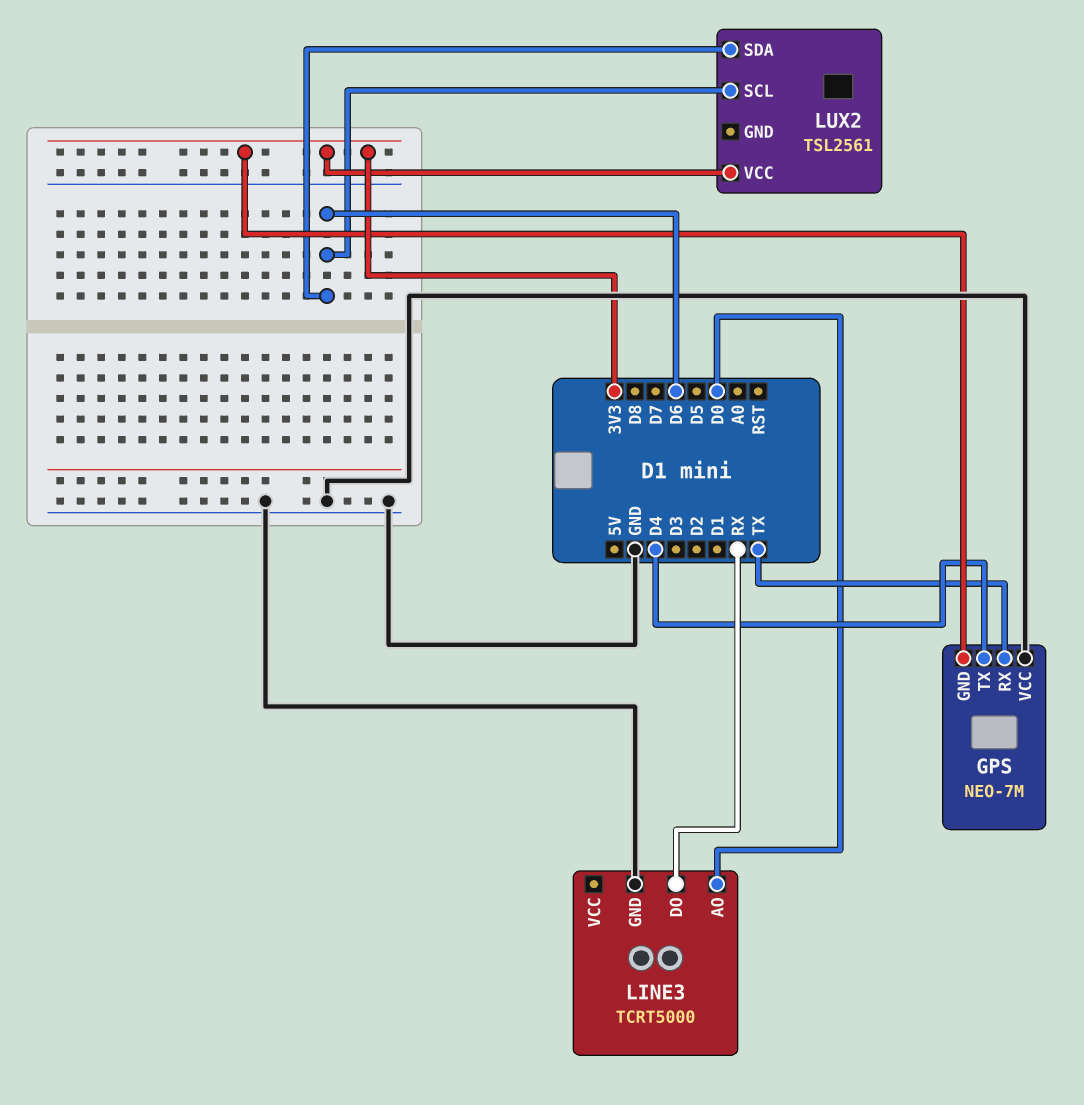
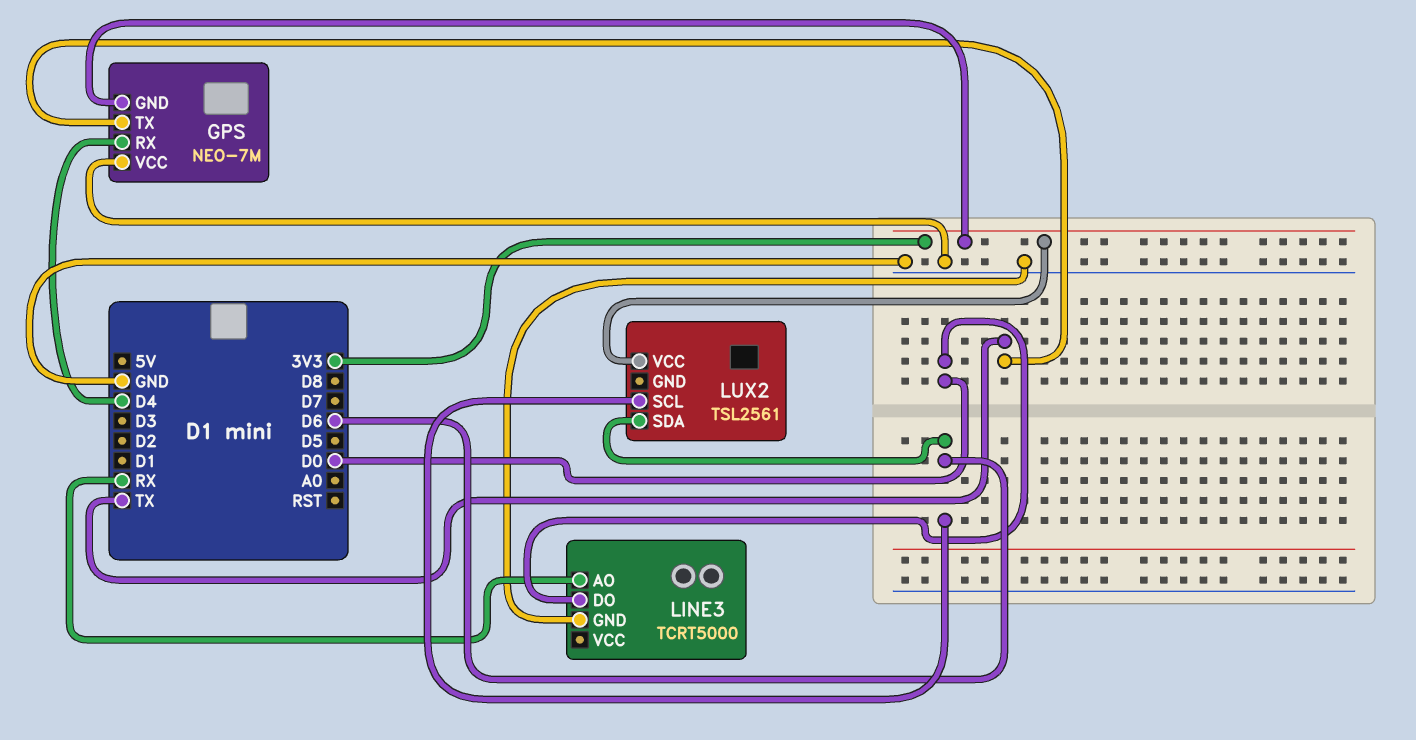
GPS pin RX: TX -> D4
GPS pin TX: D4 -> TX
LINE3 pin AO: D0 -> RX
LINE3 pin DO: RX -> D0

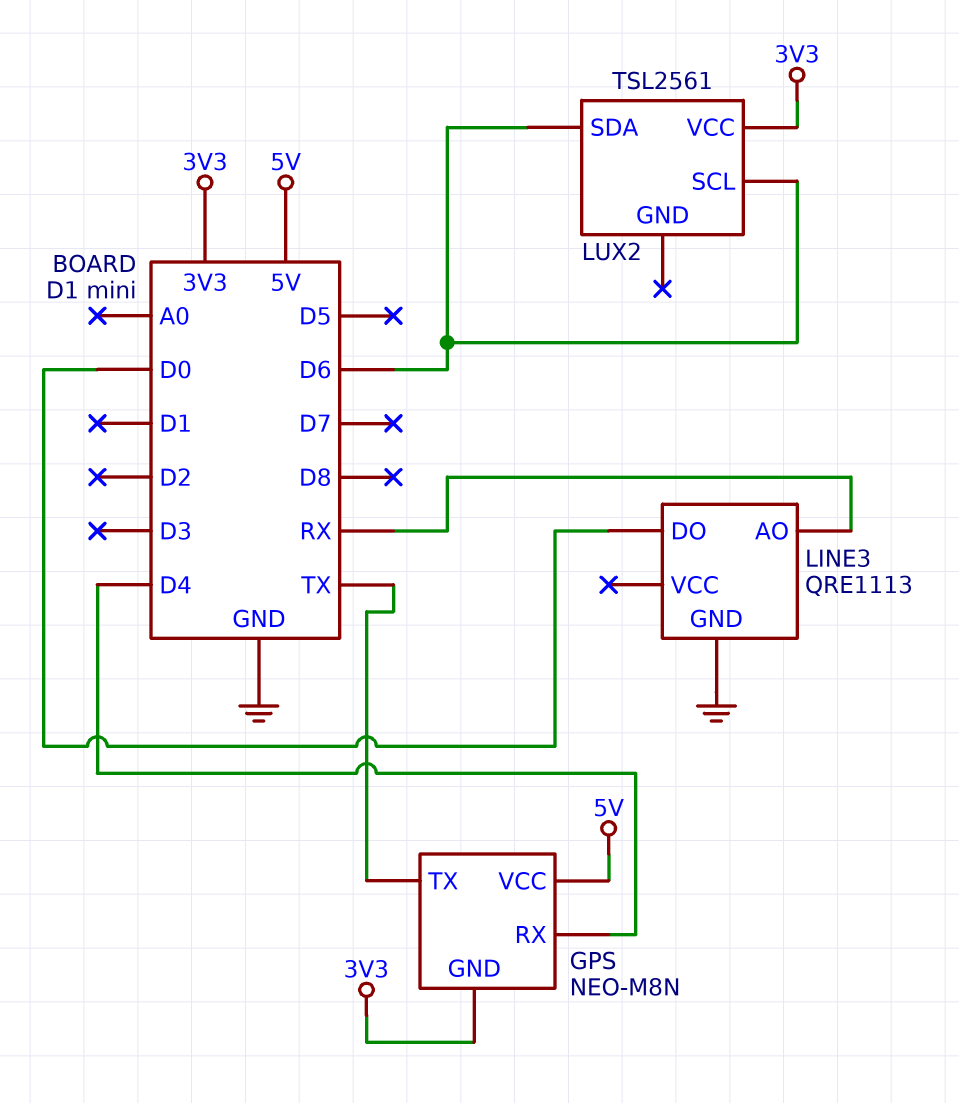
GPS: NEO-7M -> NEO-M8N
GPS pin VCC: GND -> 5V
LINE3: TCRT5000 -> QRE1113

